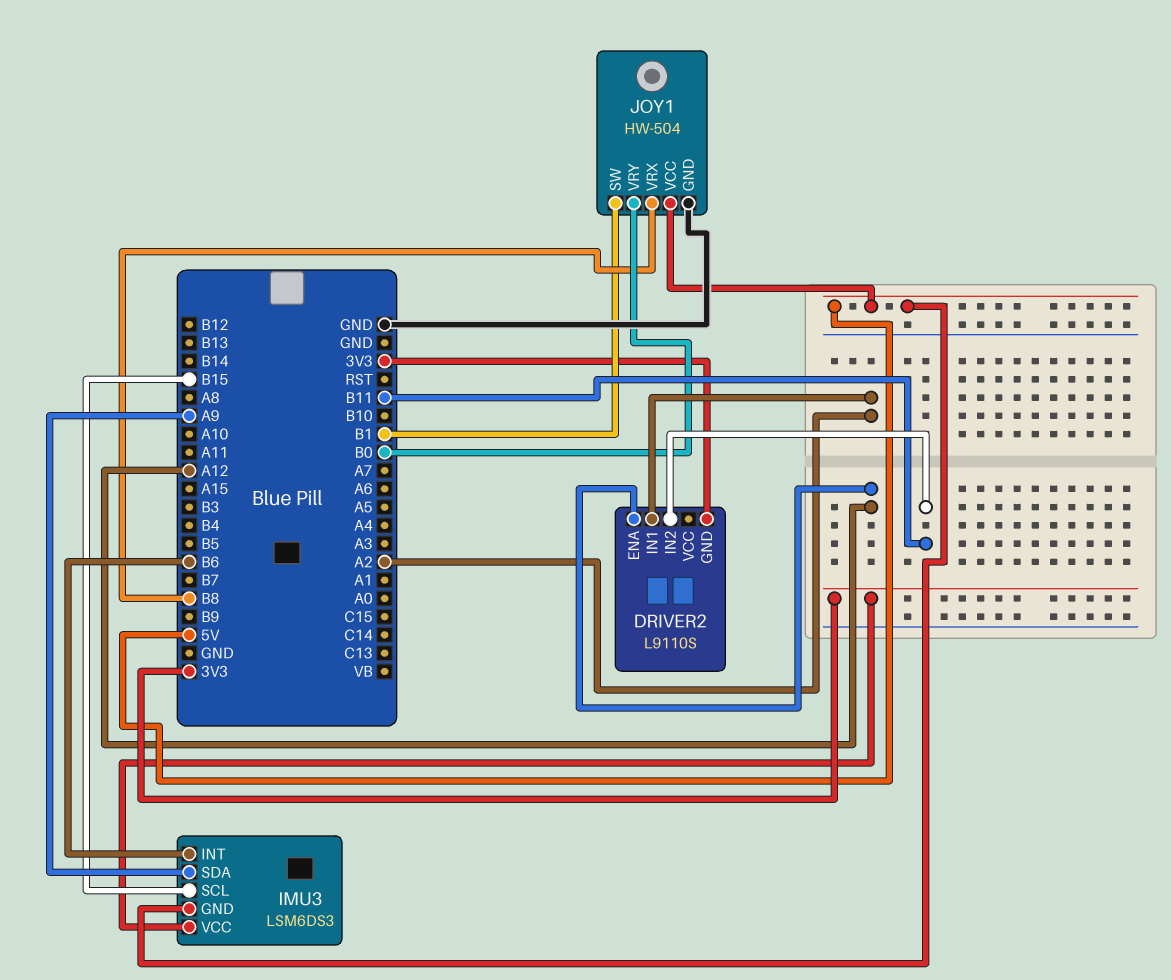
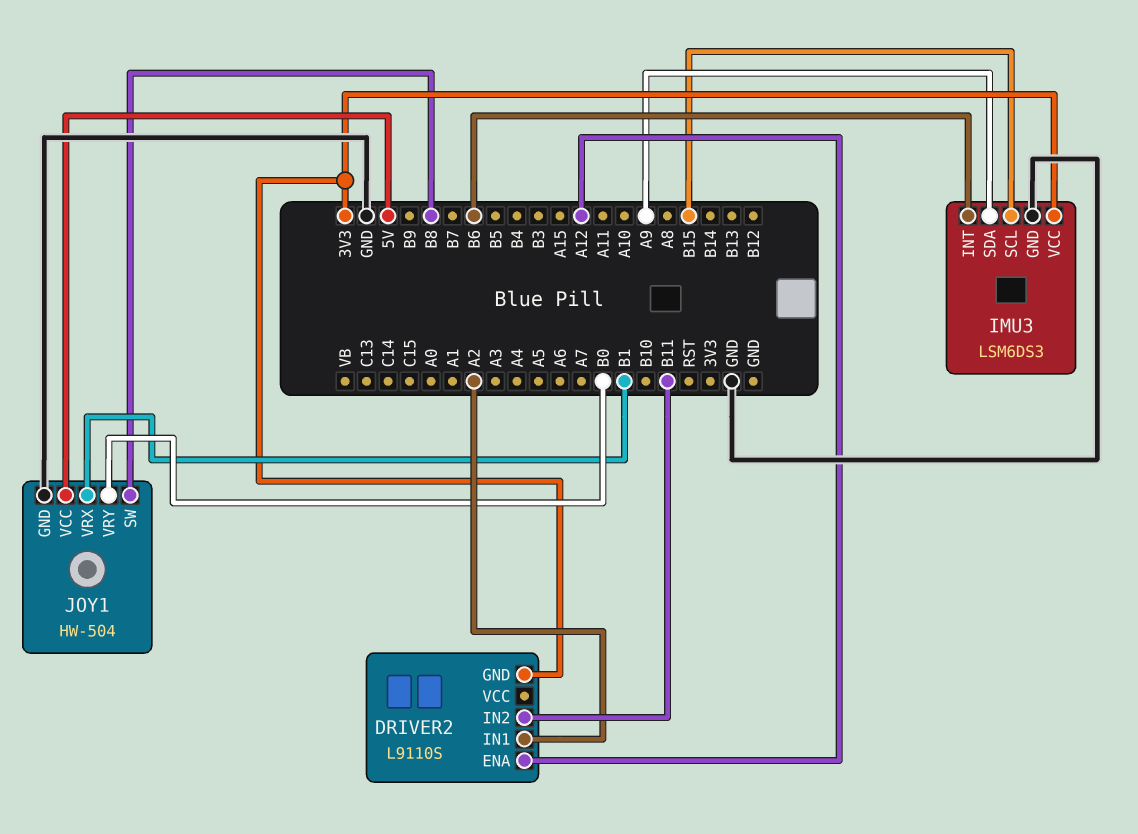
IMU3 pin GND: 5V -> GND
JOY1 pin SW: B1 -> B8
JOY1 pin VRX: B8 -> B1

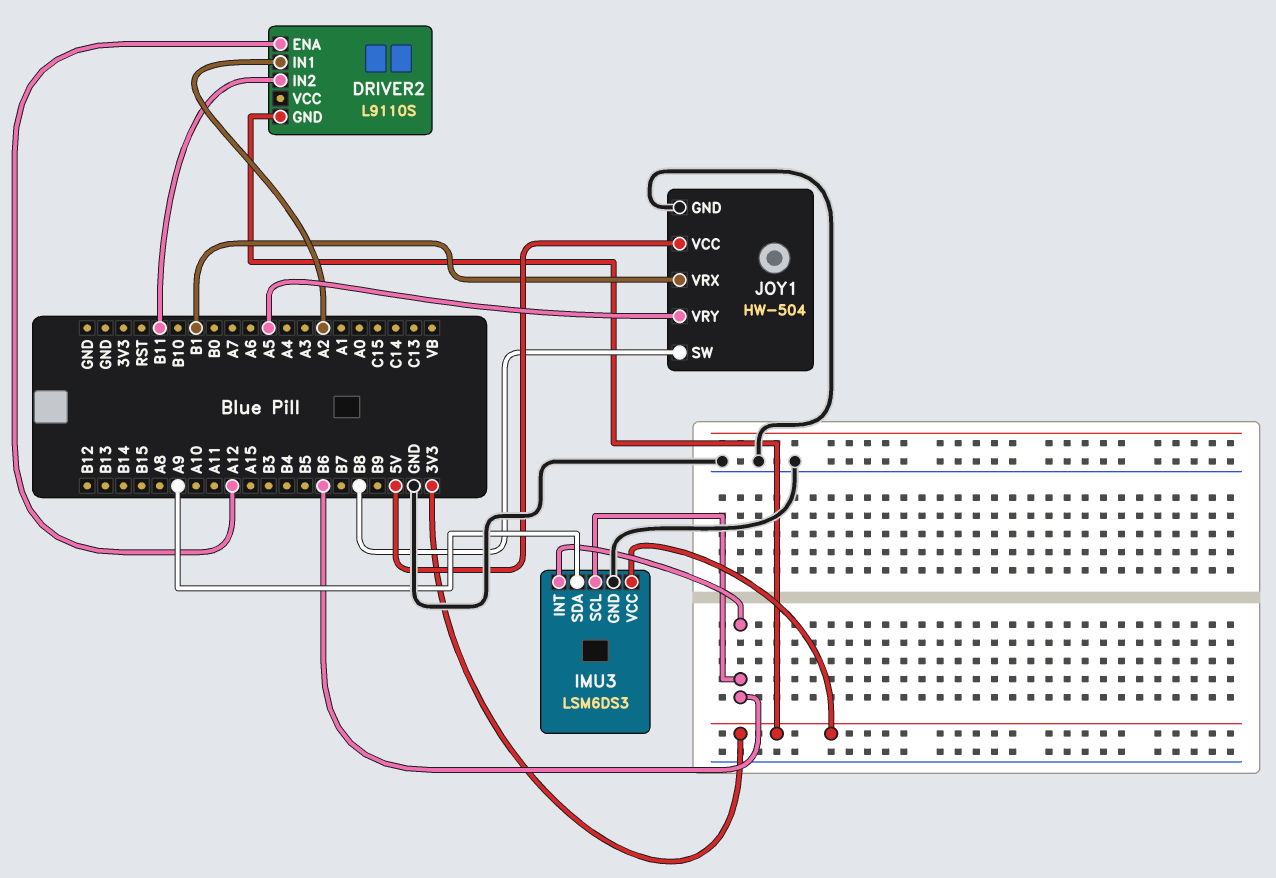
IMU3 pin SCL: B15 -> B6
JOY1 pin VRY: B0 -> A5

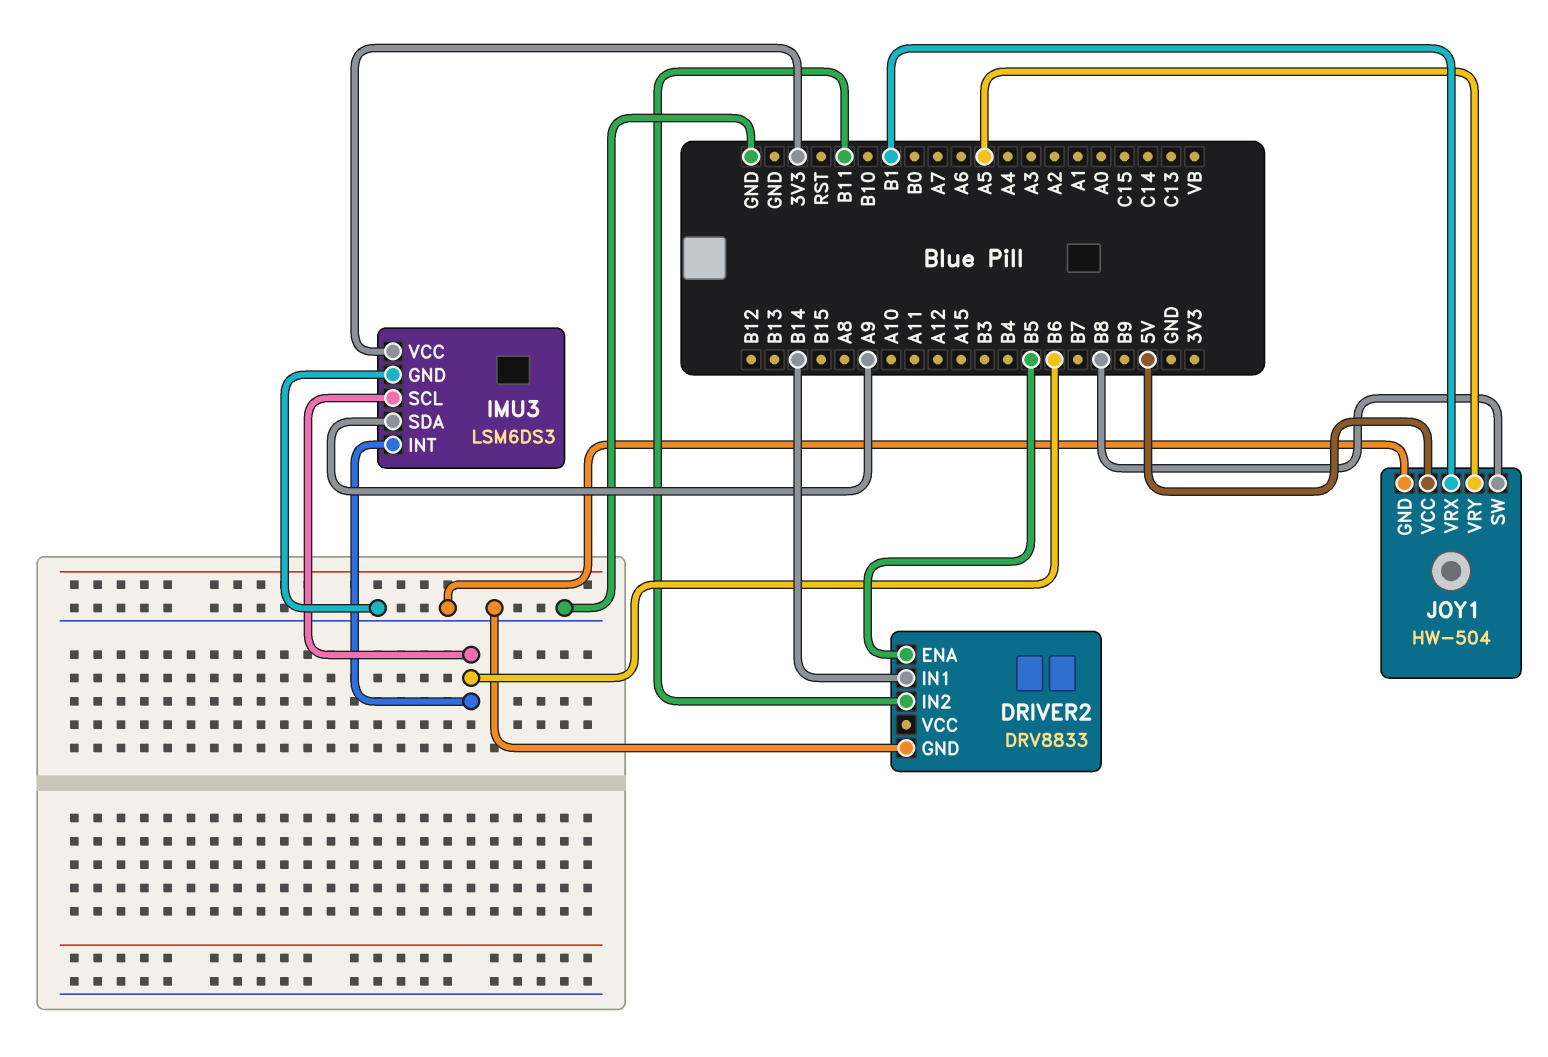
DRIVER2: L9110S -> DRV8833
DRIVER2 pin ENA: A12 -> B5
DRIVER2 pin GND: 3V3 -> GND
DRIVER2 pin IN1: A2 -> B14

